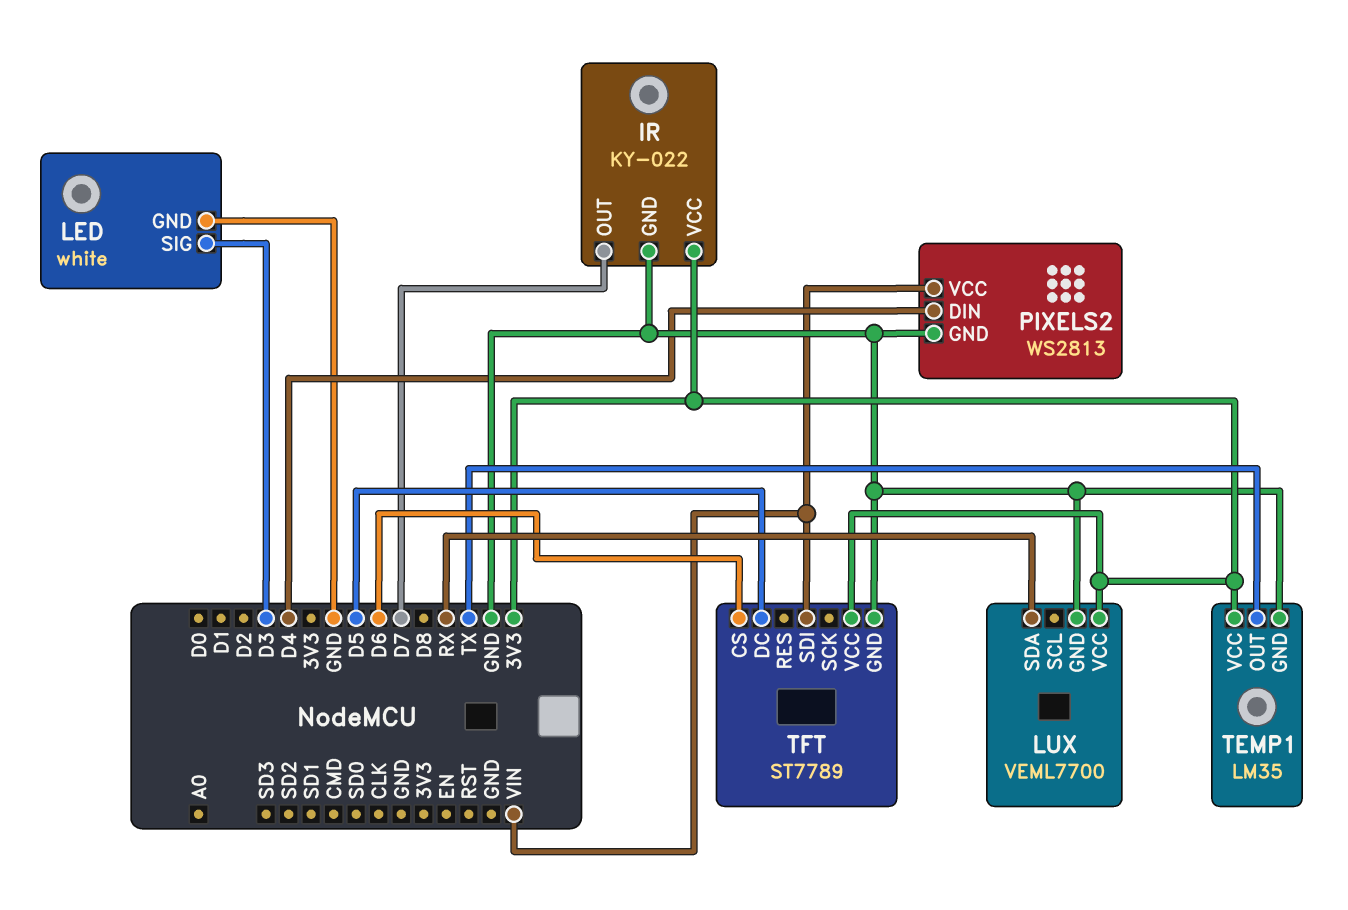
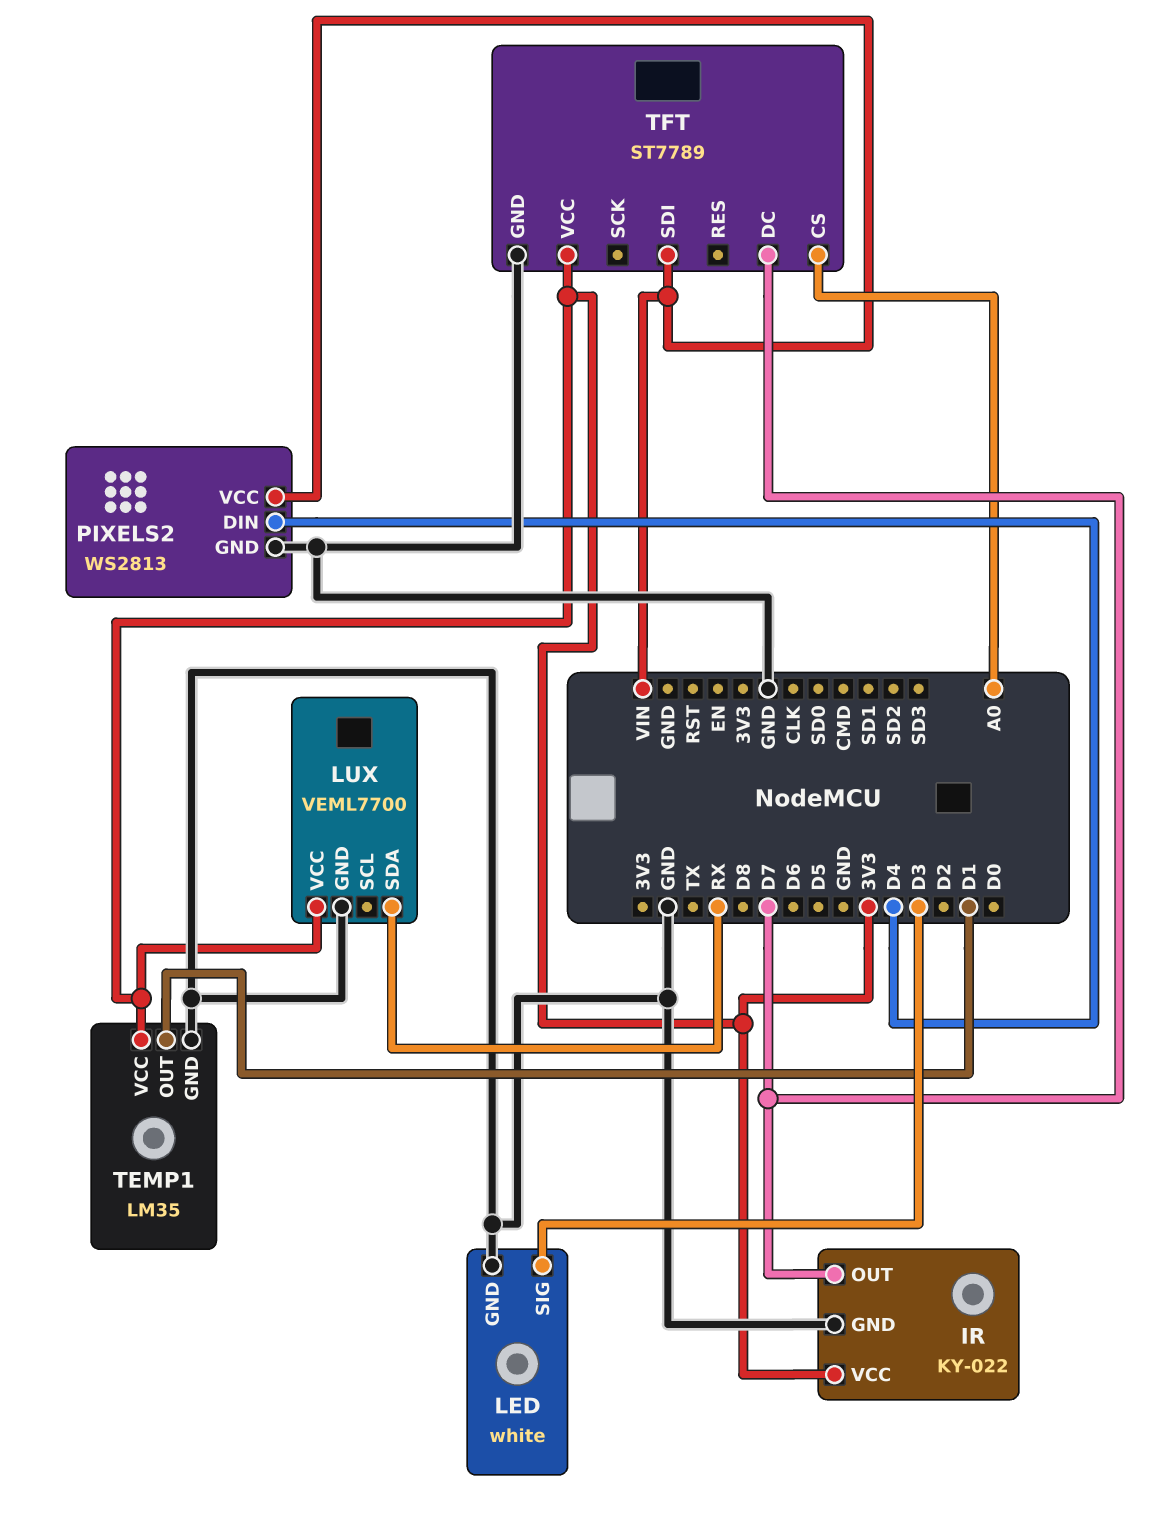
TEMP1 pin OUT: TX -> D1
TFT pin CS: D6 -> A0
TFT pin DC: D5 -> D7

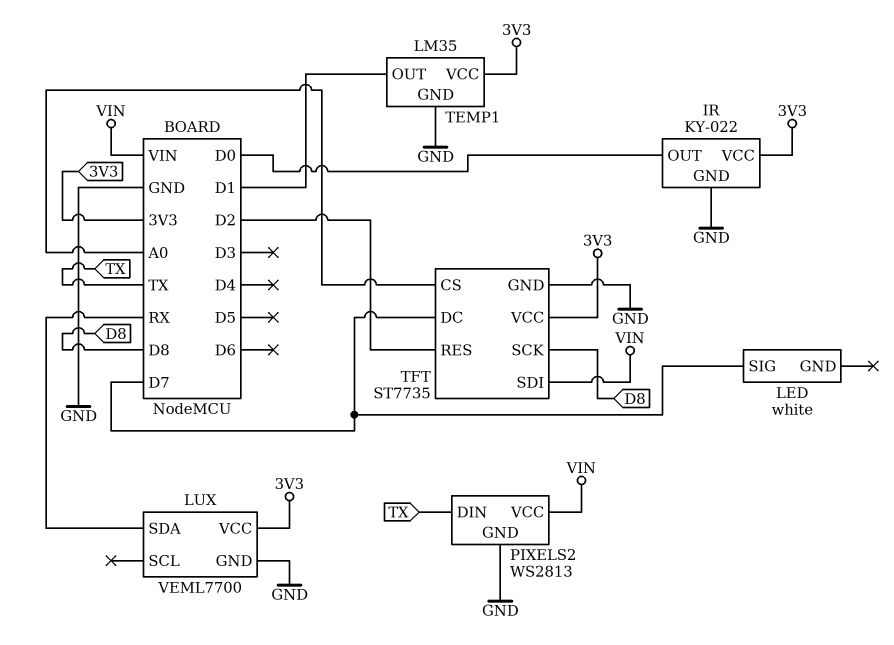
IR pin OUT: D7 -> D0
LED pin GND: GND -> none
LED pin SIG: D3 -> D7
PIXELS2 pin DIN: D4 -> TX
TFT: ST7789 -> ST7735
TFT pin RES: none -> D2
TFT pin SCK: none -> D8

